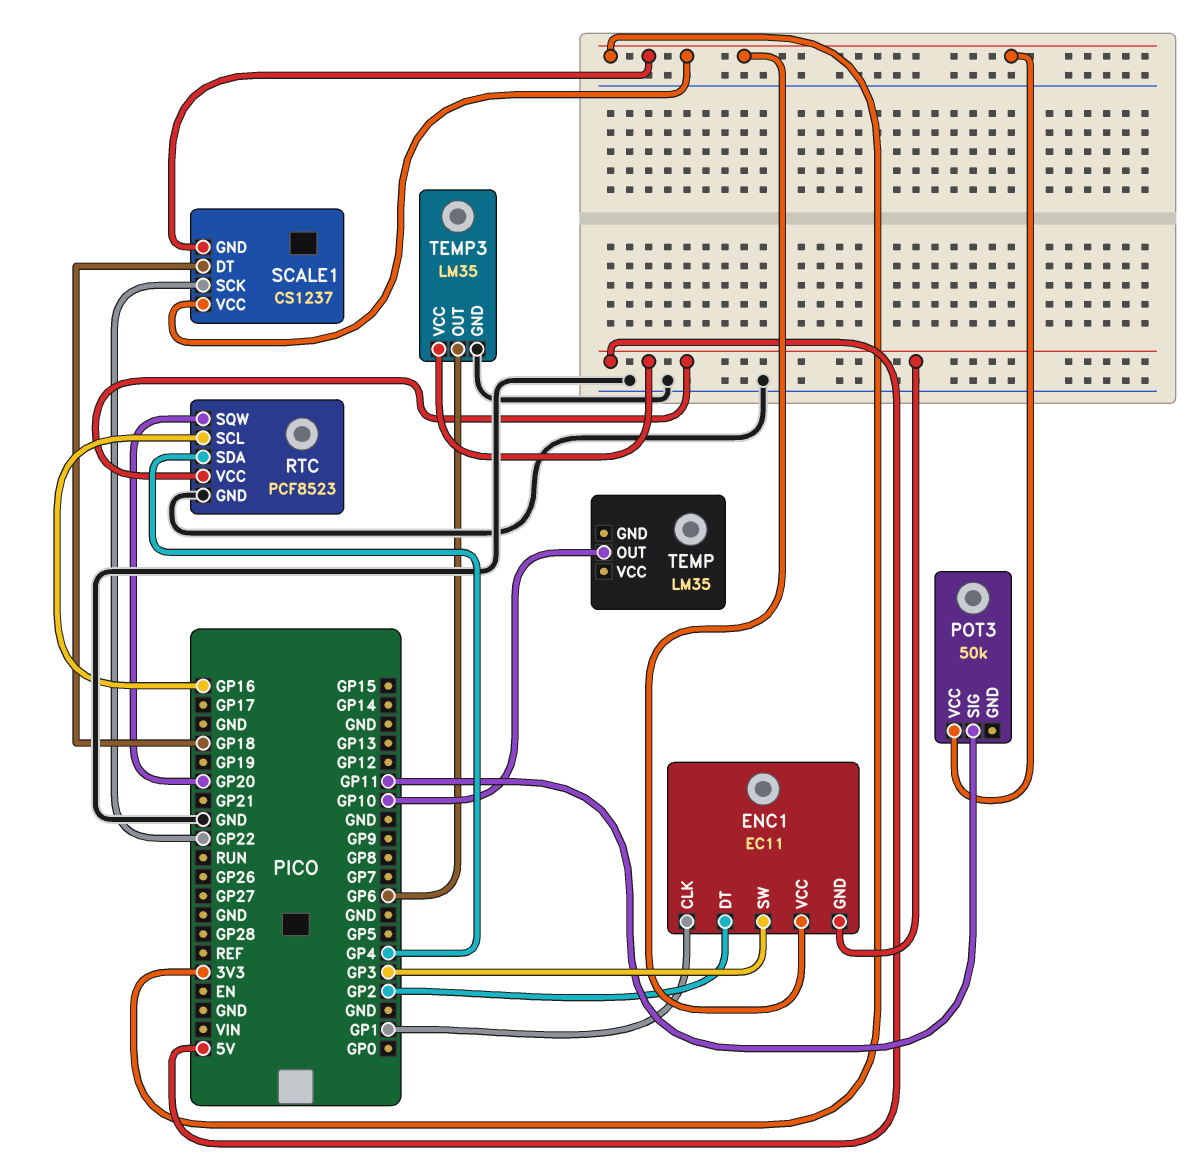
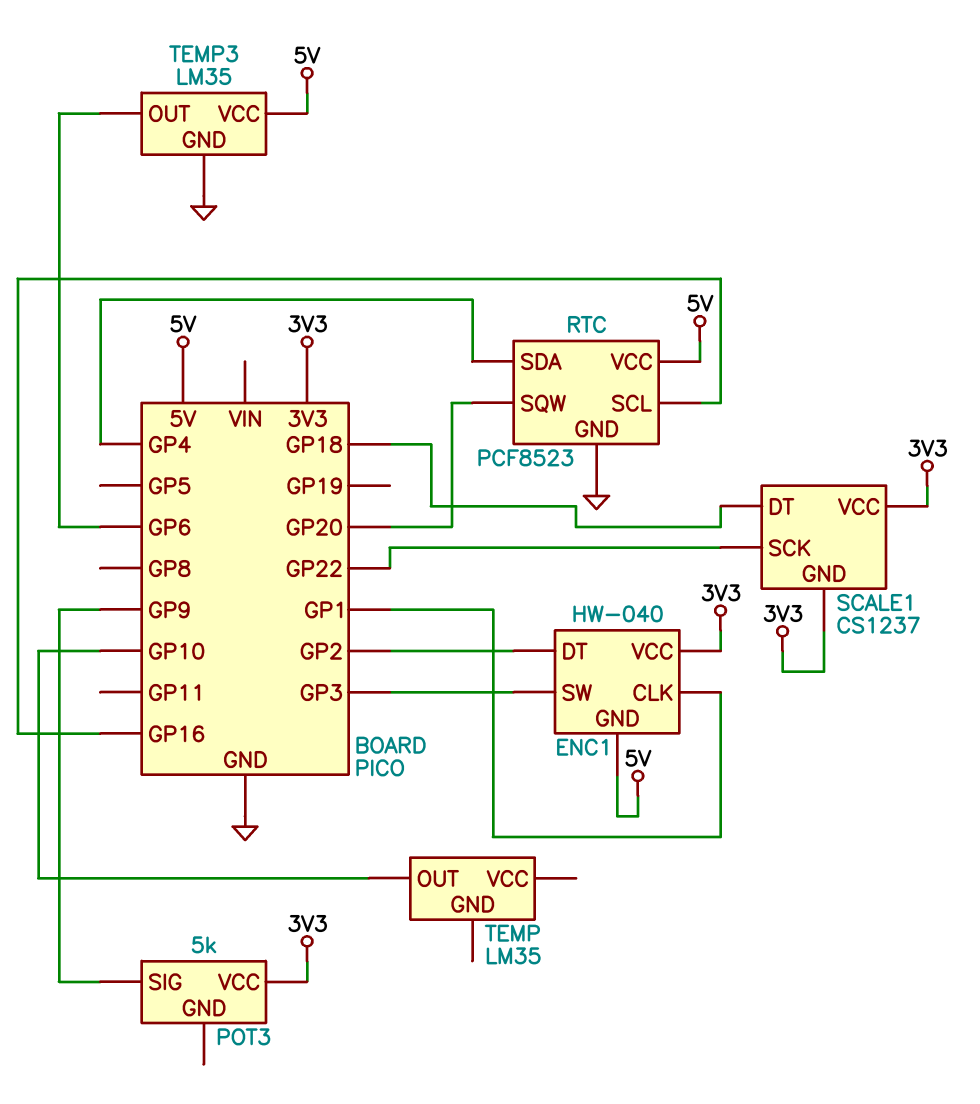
ENC1: EC11 -> HW-040
POT3: 50k -> 5k
POT3 pin SIG: GP11 -> GP9

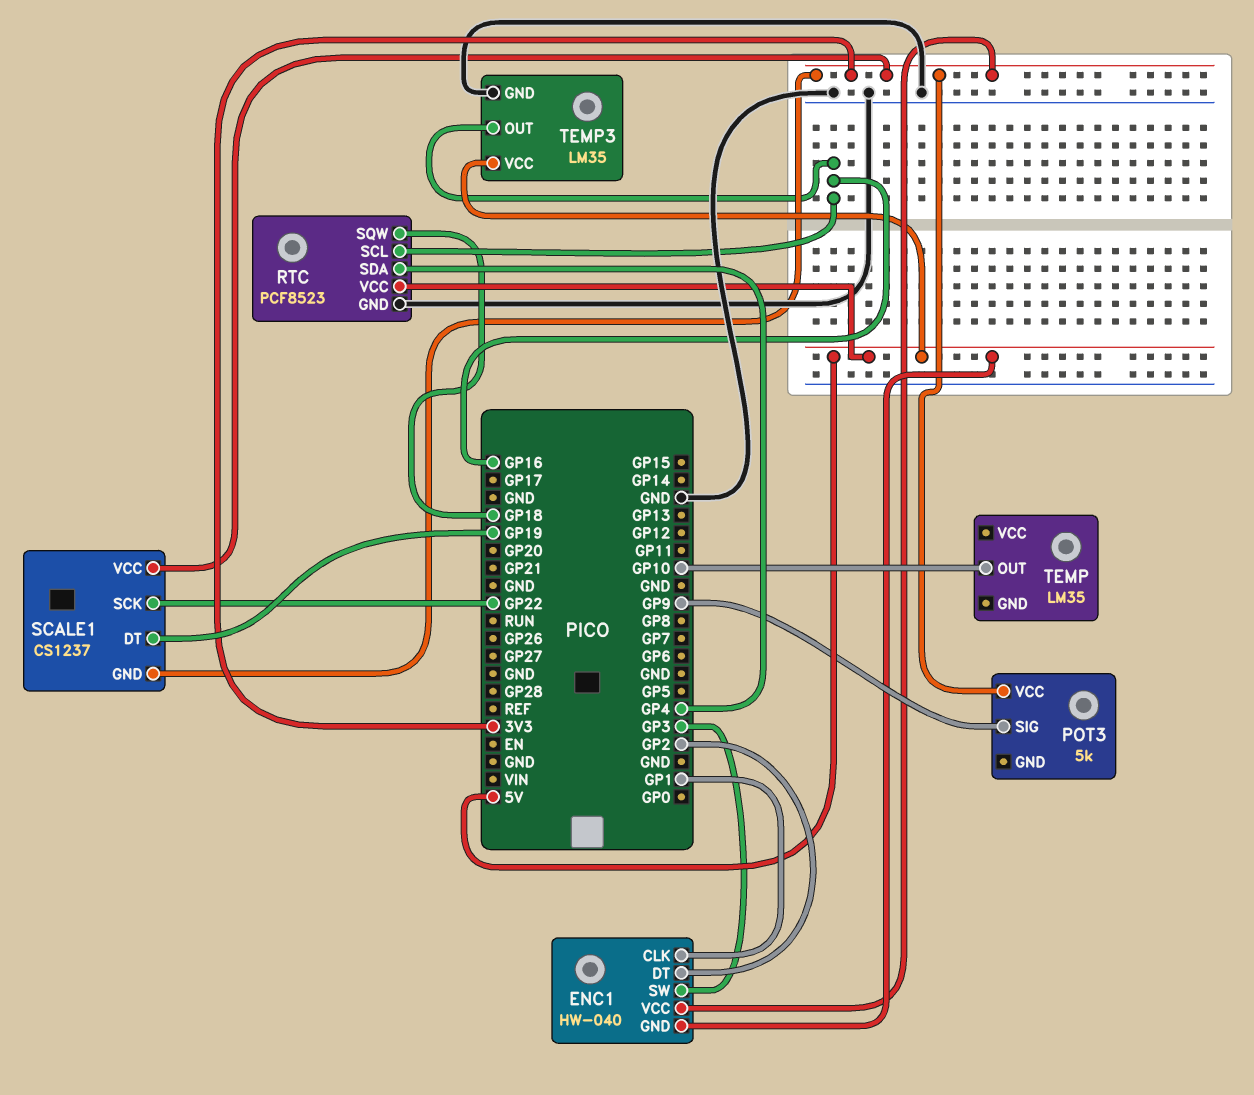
RTC pin SQW: GP20 -> GP18
SCALE1 pin DT: GP18 -> GP19
TEMP3 pin OUT: GP6 -> GP16

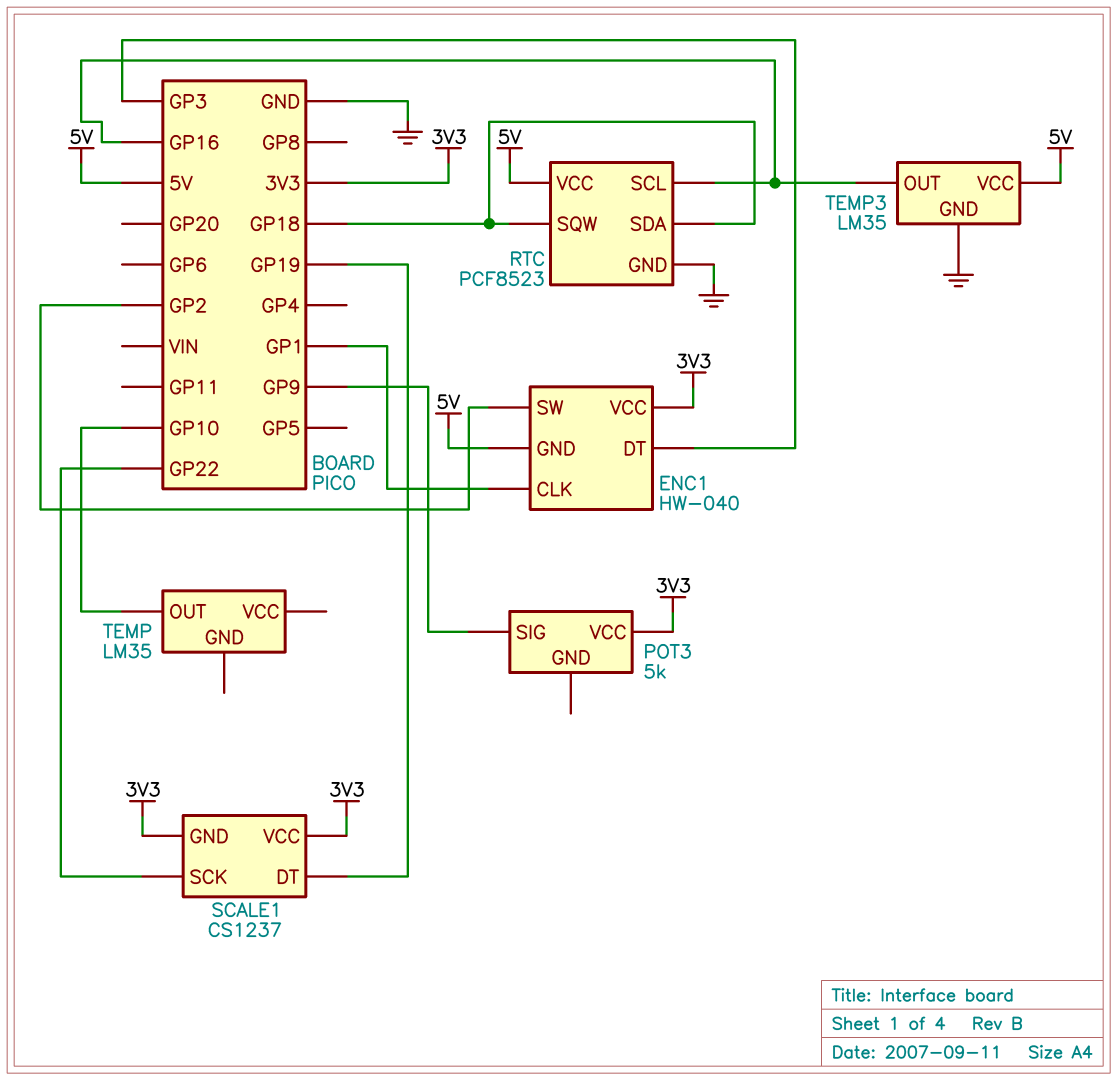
ENC1 pin DT: GP2 -> GP3
ENC1 pin SW: GP3 -> GP2
RTC pin SDA: GP4 -> GP18

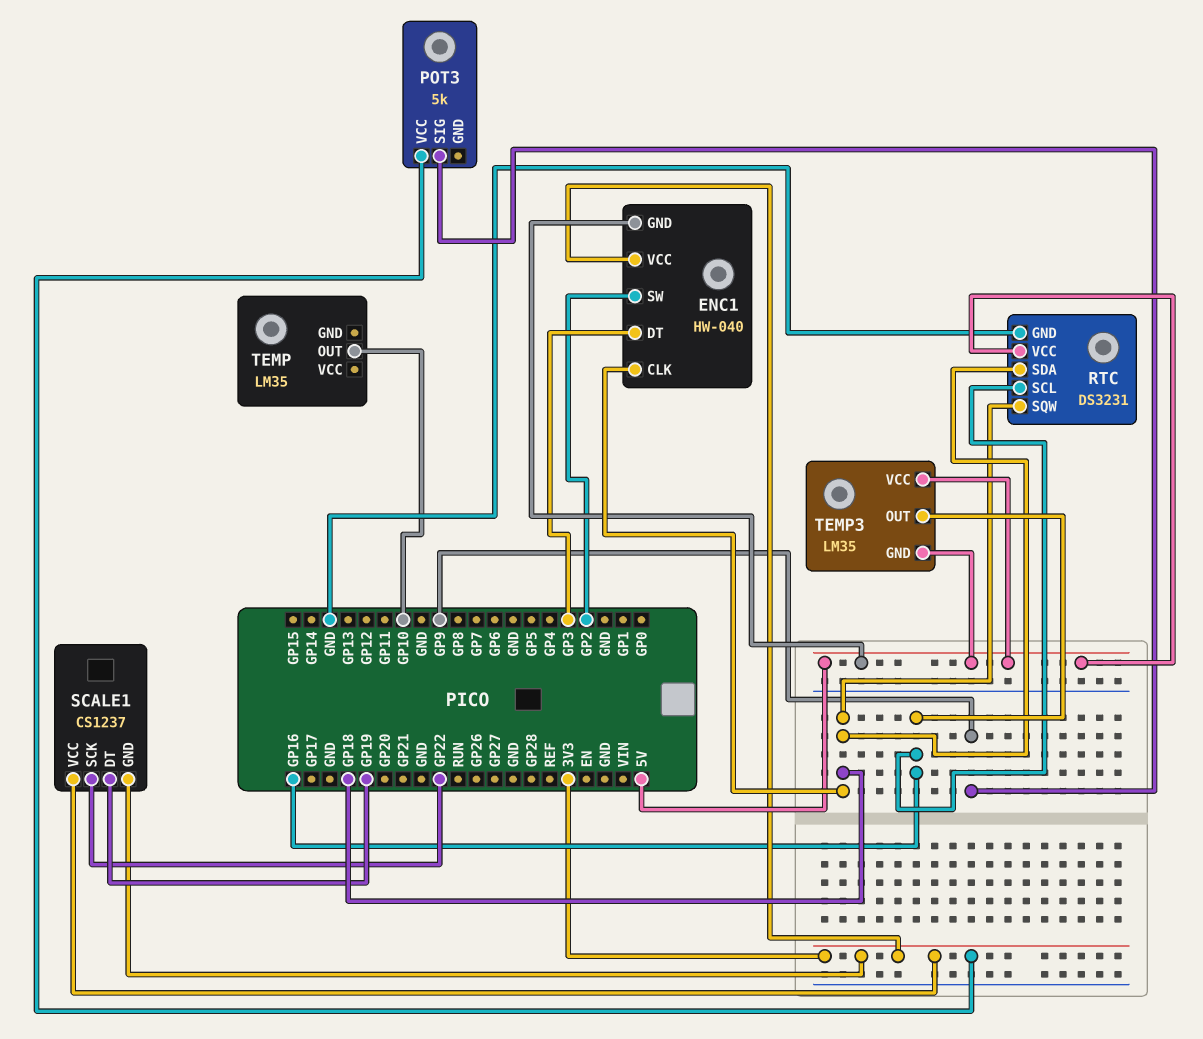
ENC1 pin CLK: GP1 -> GP18
RTC: PCF8523 -> DS3231
TEMP3 pin GND: GND -> 5V

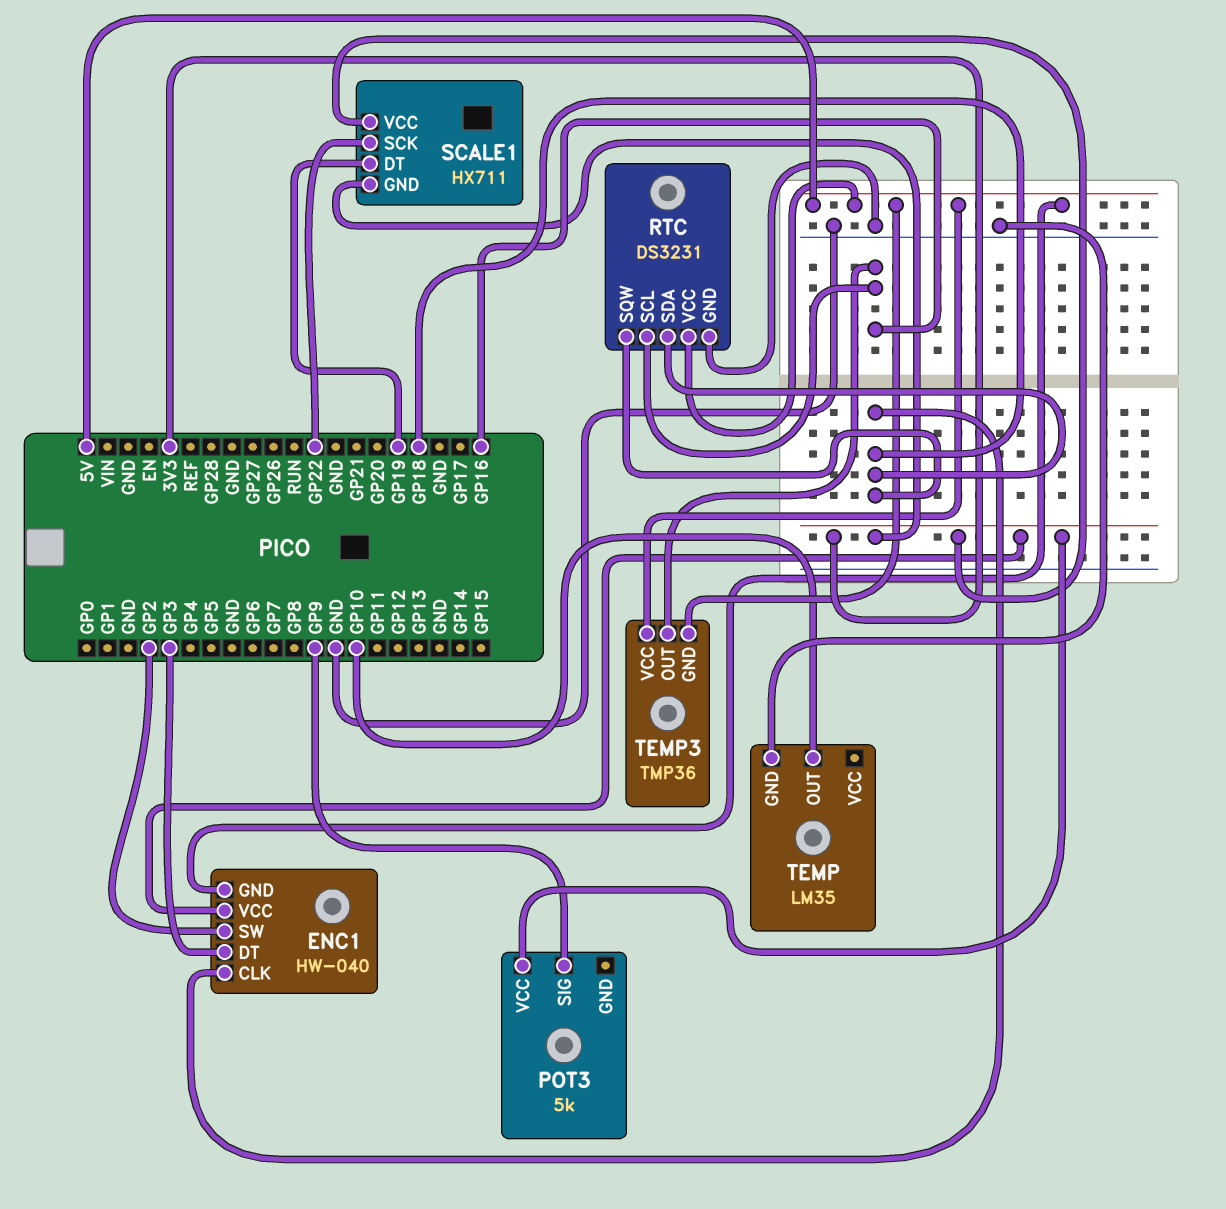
SCALE1: CS1237 -> HX711
TEMP pin GND: none -> GND
TEMP3: LM35 -> TMP36

